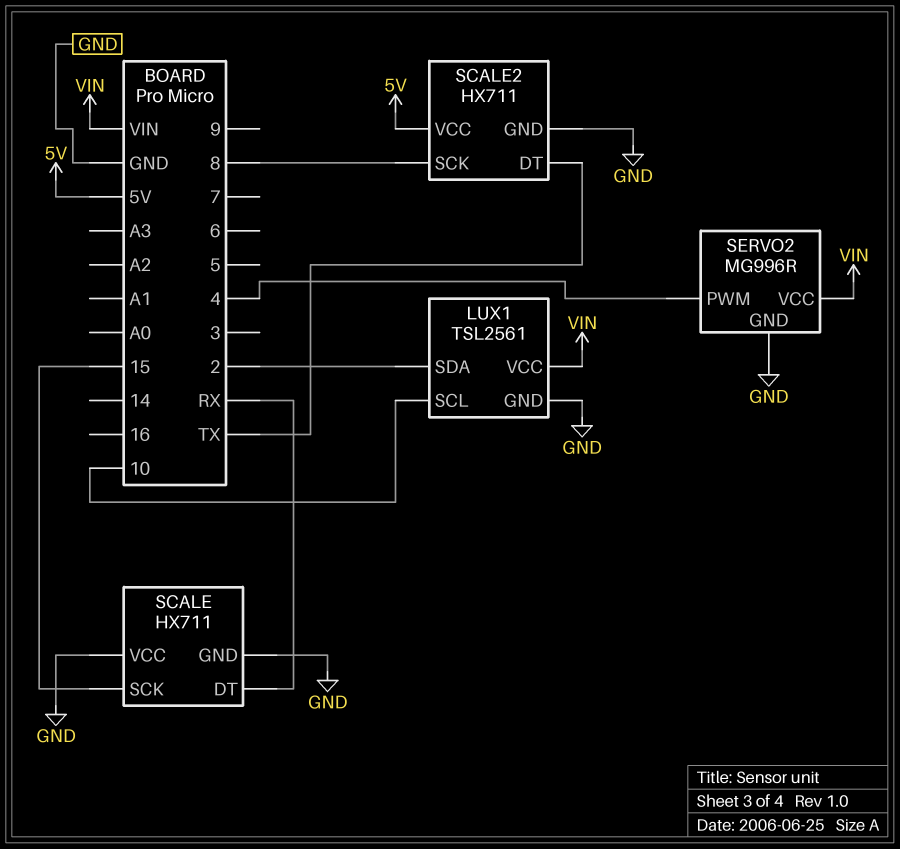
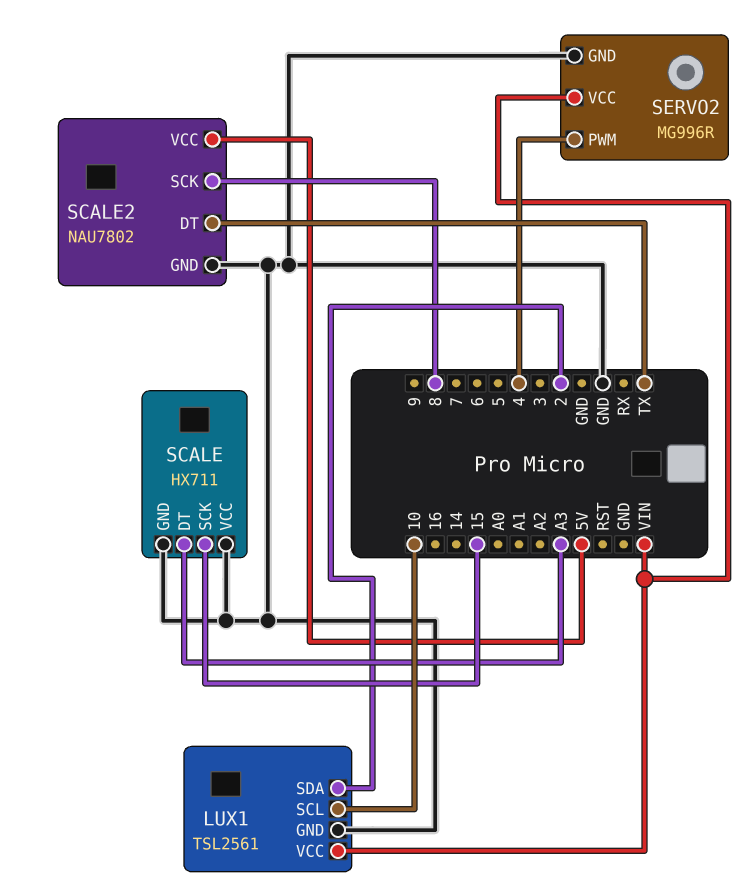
SCALE pin DT: RX -> A3
SCALE2: HX711 -> NAU7802

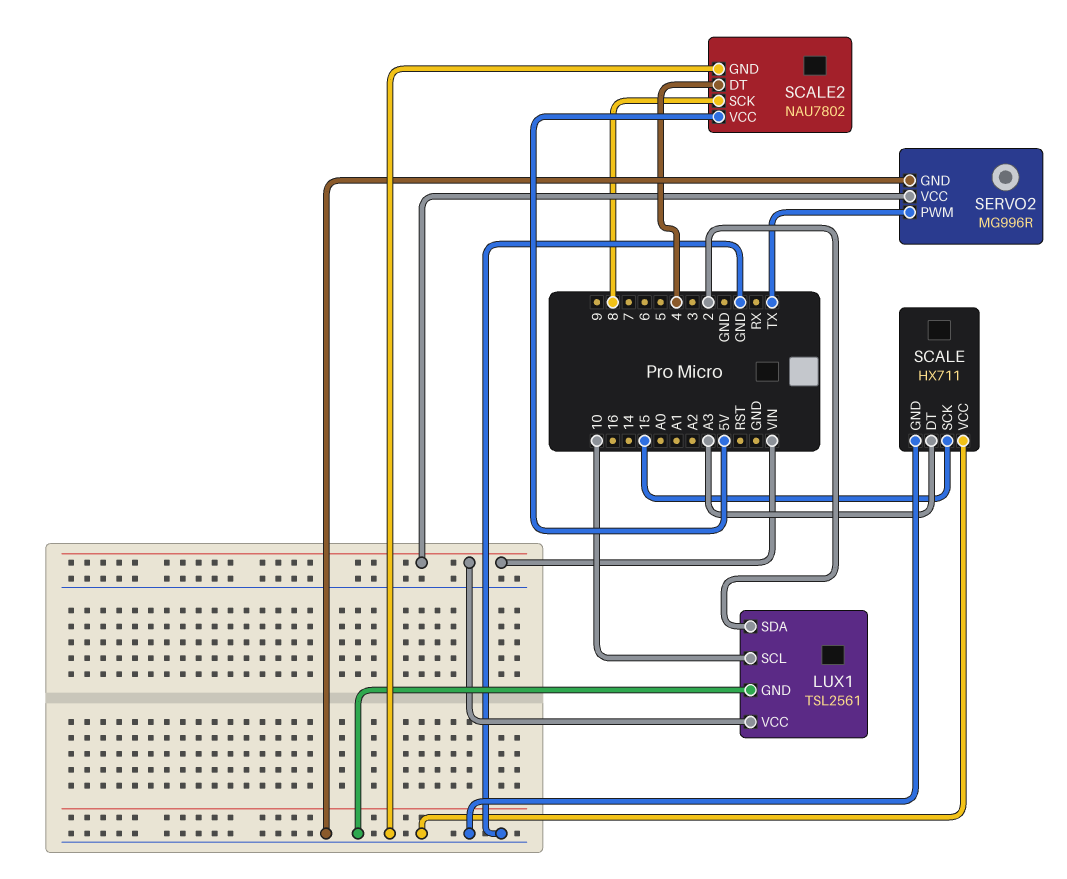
SCALE2 pin DT: TX -> 4
SERVO2 pin PWM: 4 -> TX

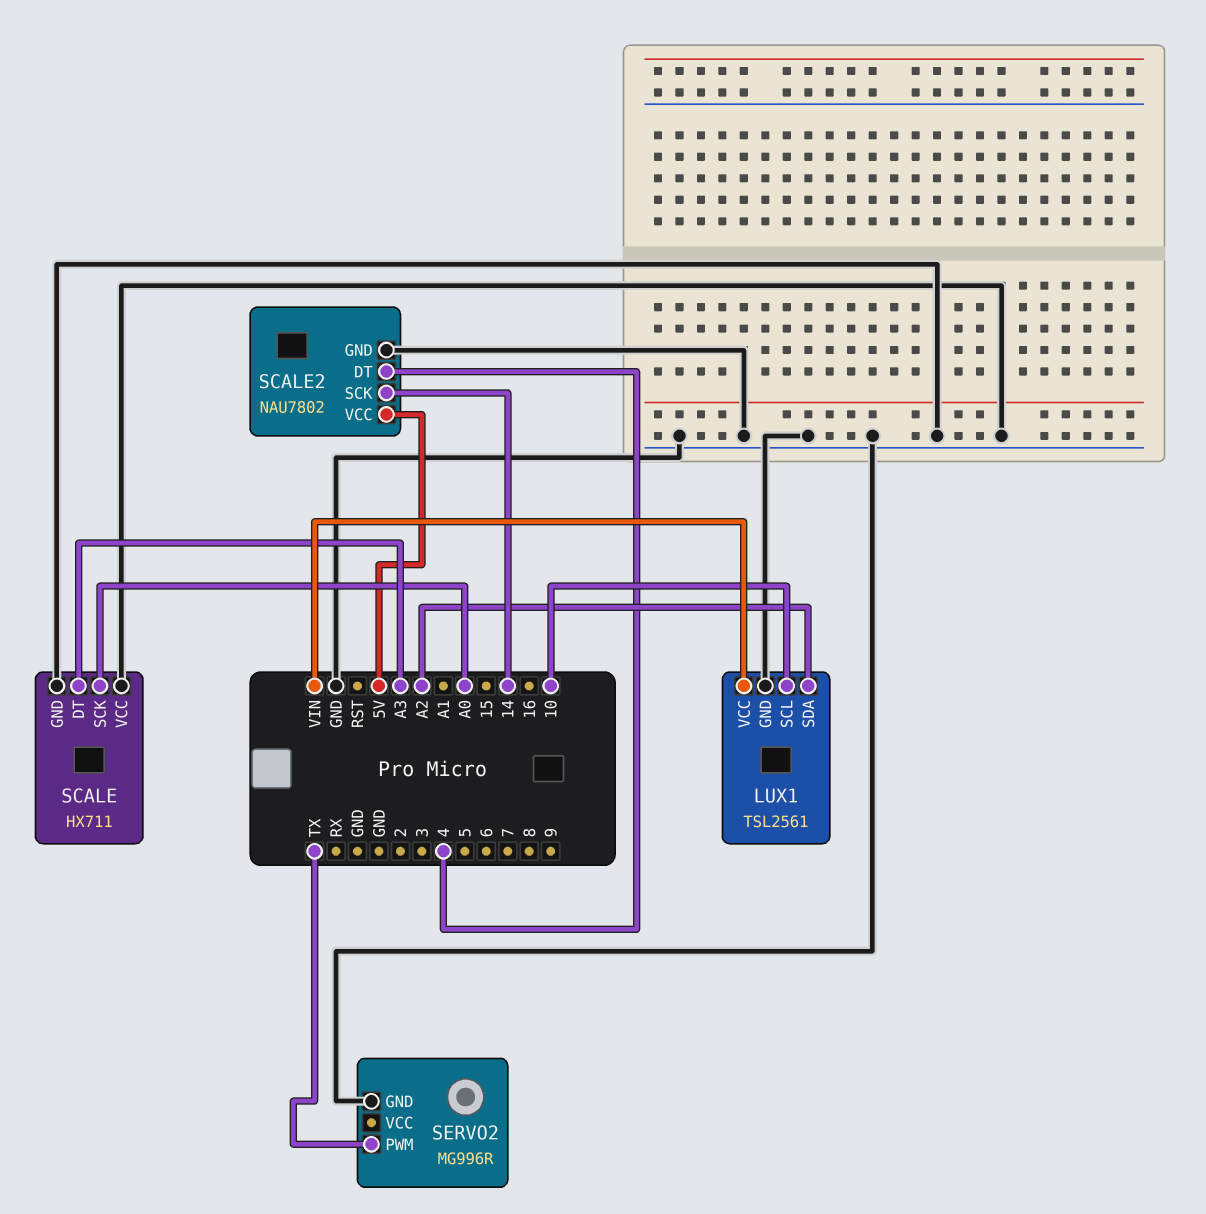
LUX1 pin SDA: 2 -> A2
SCALE pin SCK: 15 -> A0
SCALE2 pin SCK: 8 -> 14
SERVO2 pin VCC: VIN -> none

